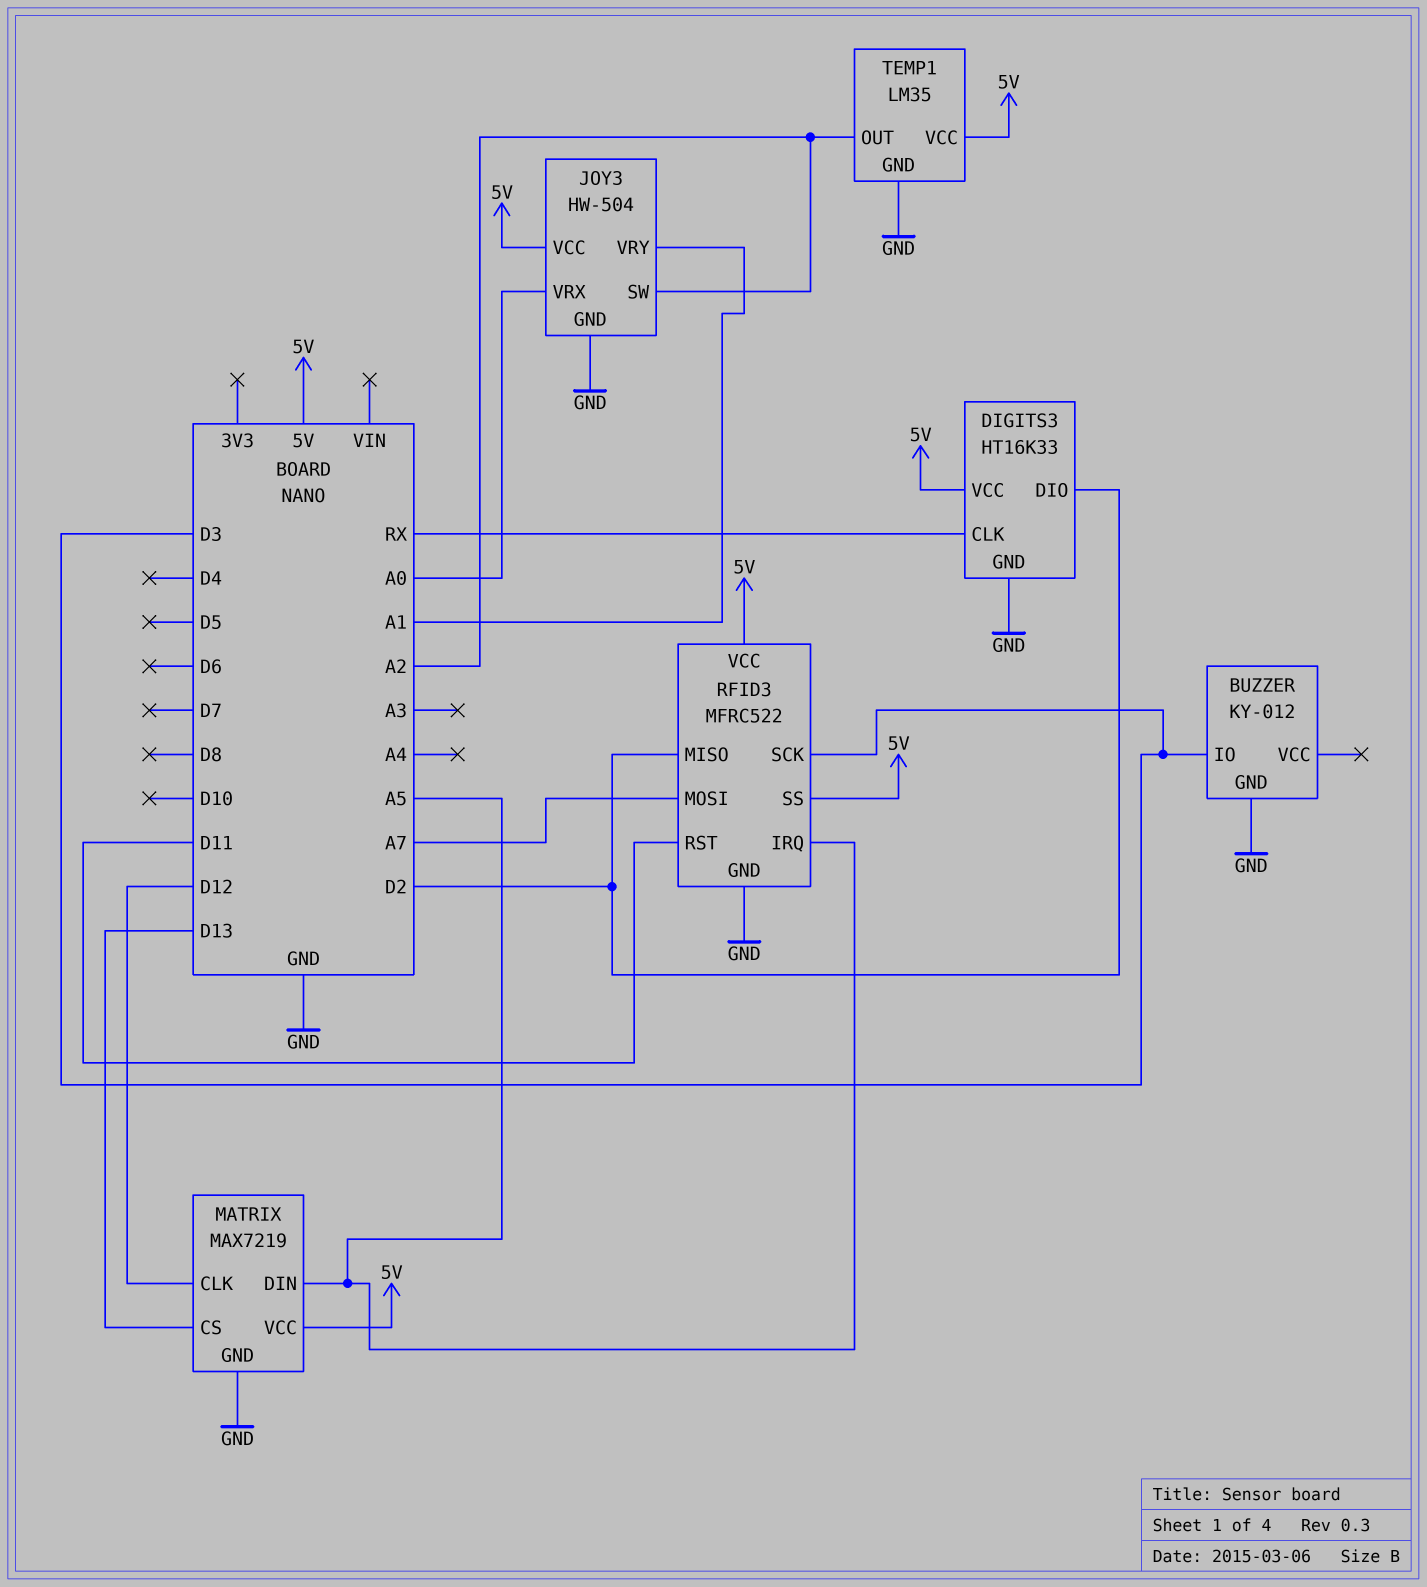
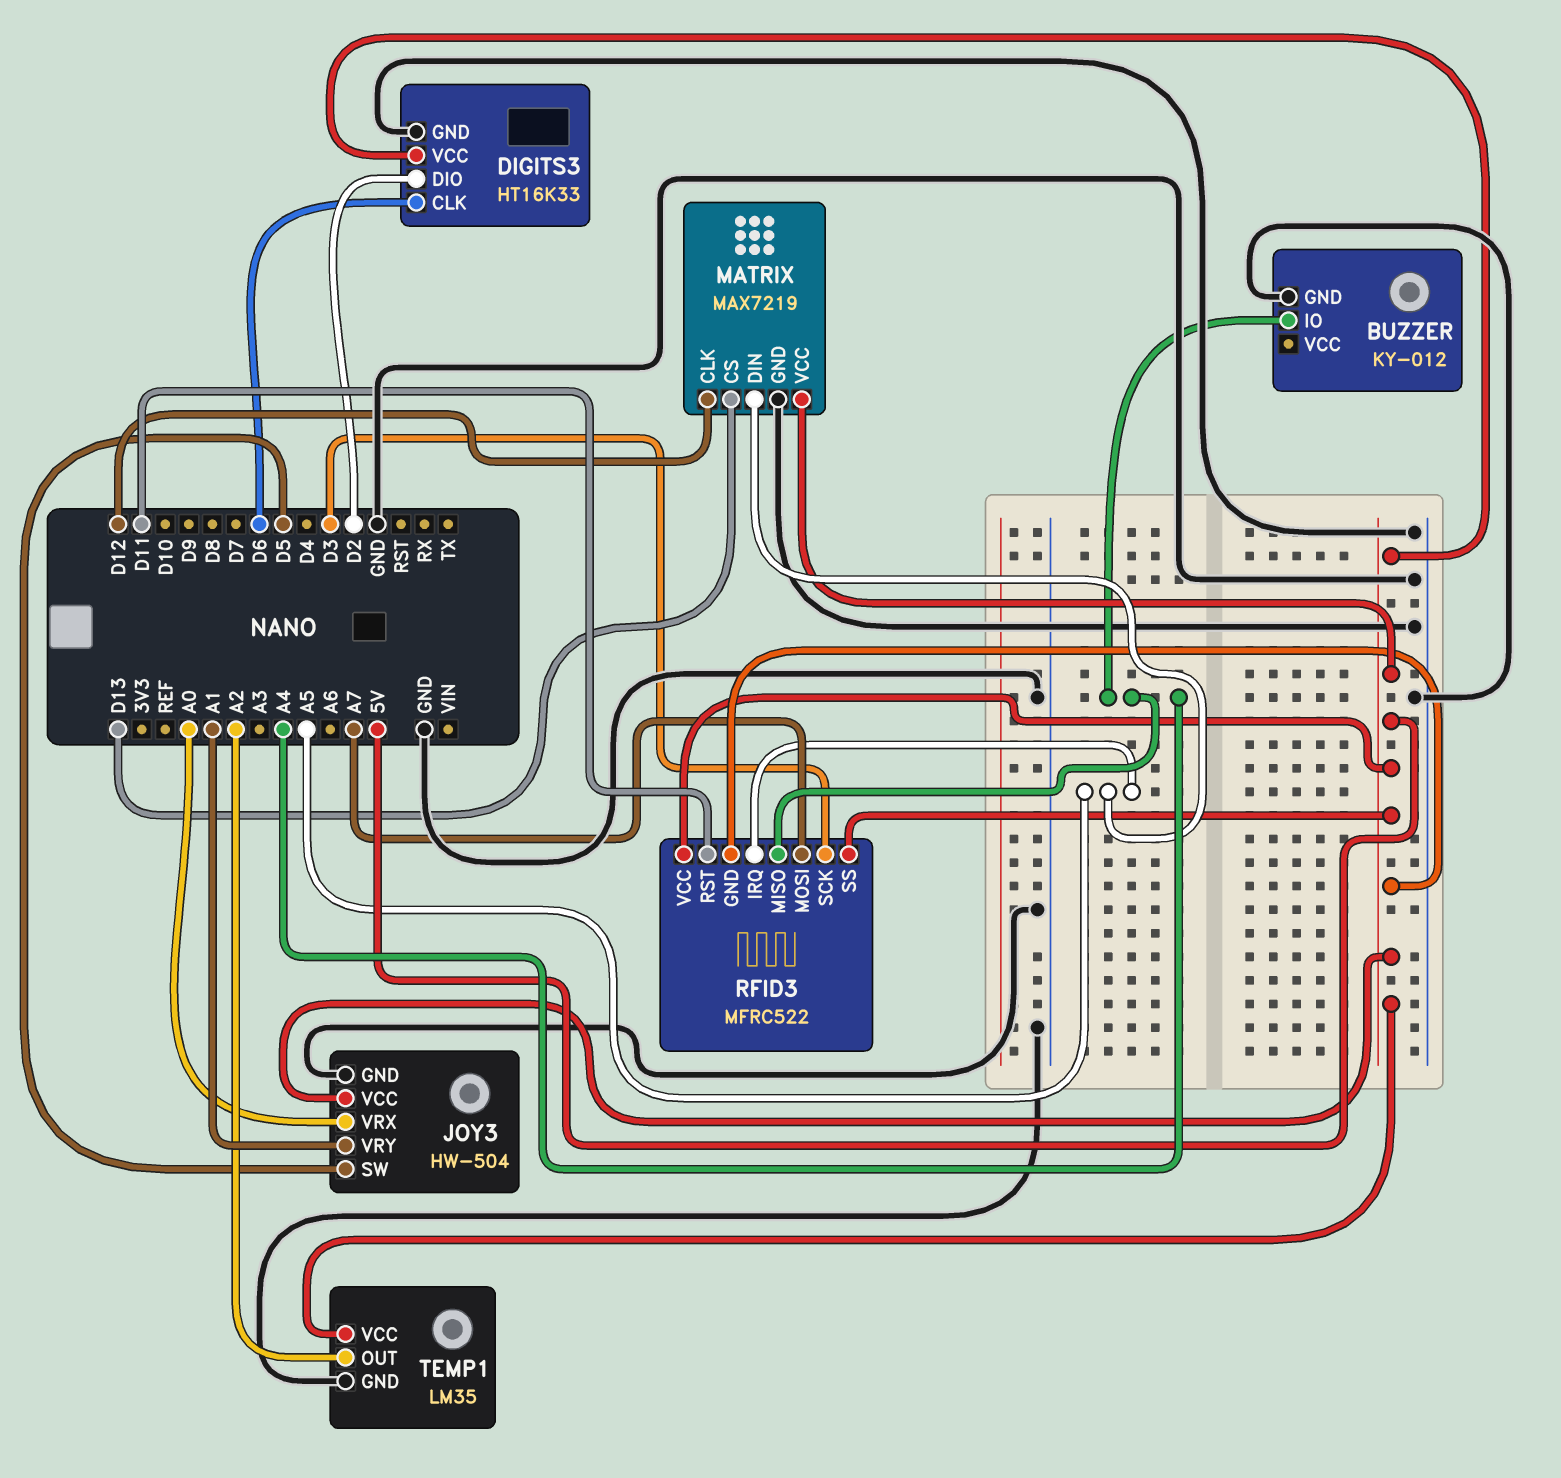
BUZZER pin IO: D3 -> A4
DIGITS3 pin CLK: RX -> D6
JOY3 pin SW: A2 -> D5
RFID3 pin GND: GND -> 5V
RFID3 pin MISO: D2 -> A4

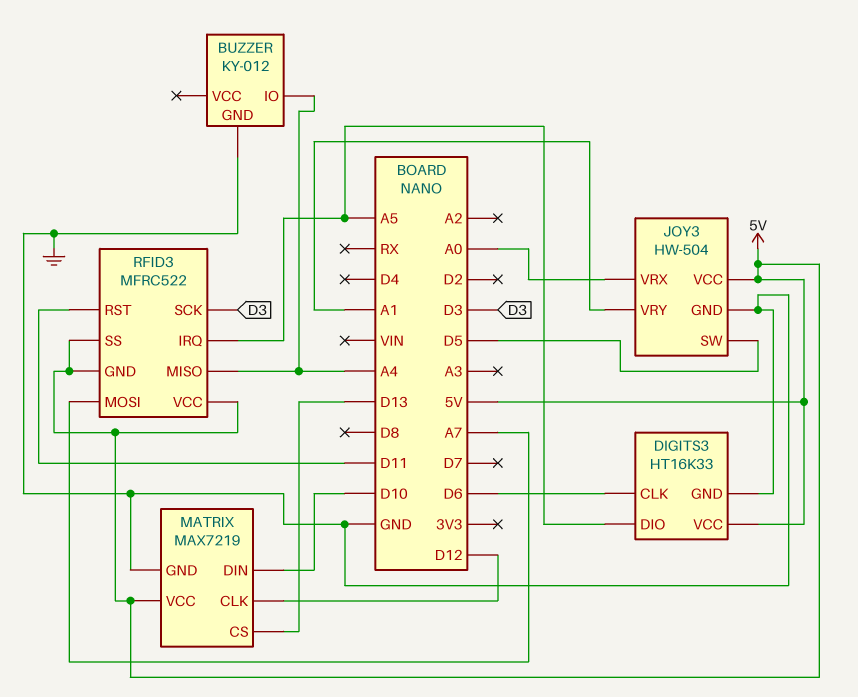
DIGITS3 pin DIO: D2 -> A5
MATRIX pin DIN: A5 -> D10
TEMP1: LM35 -> none
TEMP1 pin GND: GND -> none
TEMP1 pin OUT: A2 -> none
TEMP1 pin VCC: 5V -> none

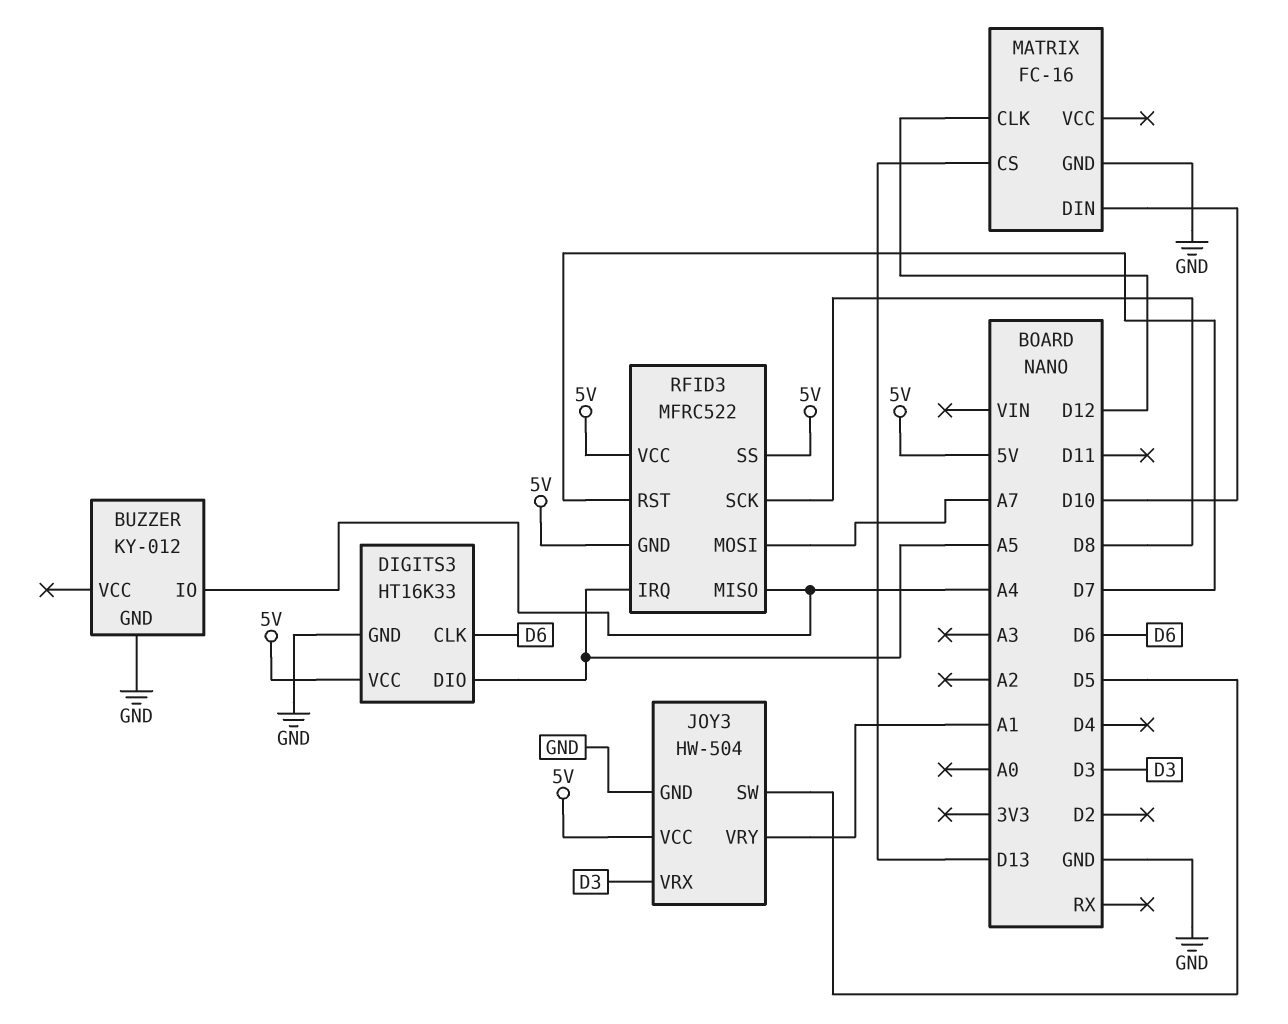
JOY3 pin VRX: A0 -> D3
MATRIX: MAX7219 -> FC-16
MATRIX pin VCC: 5V -> none
RFID3 pin RST: D11 -> D7
RFID3 pin SCK: D3 -> D8

